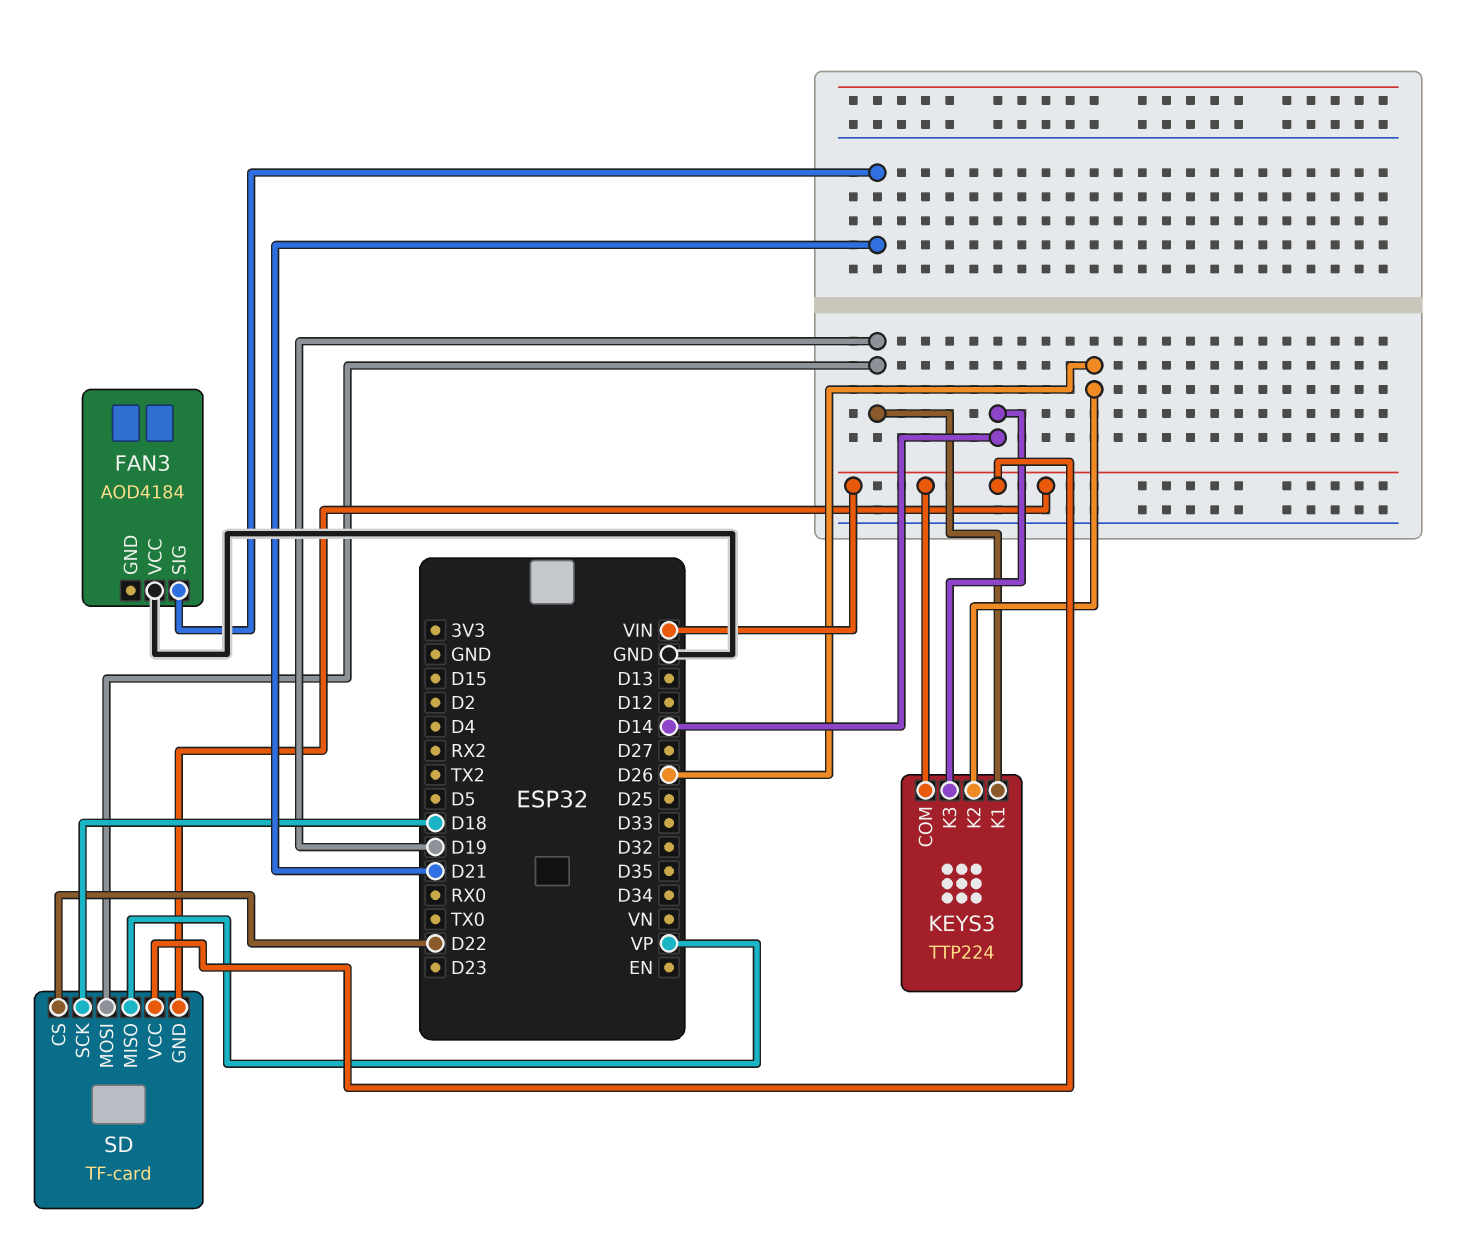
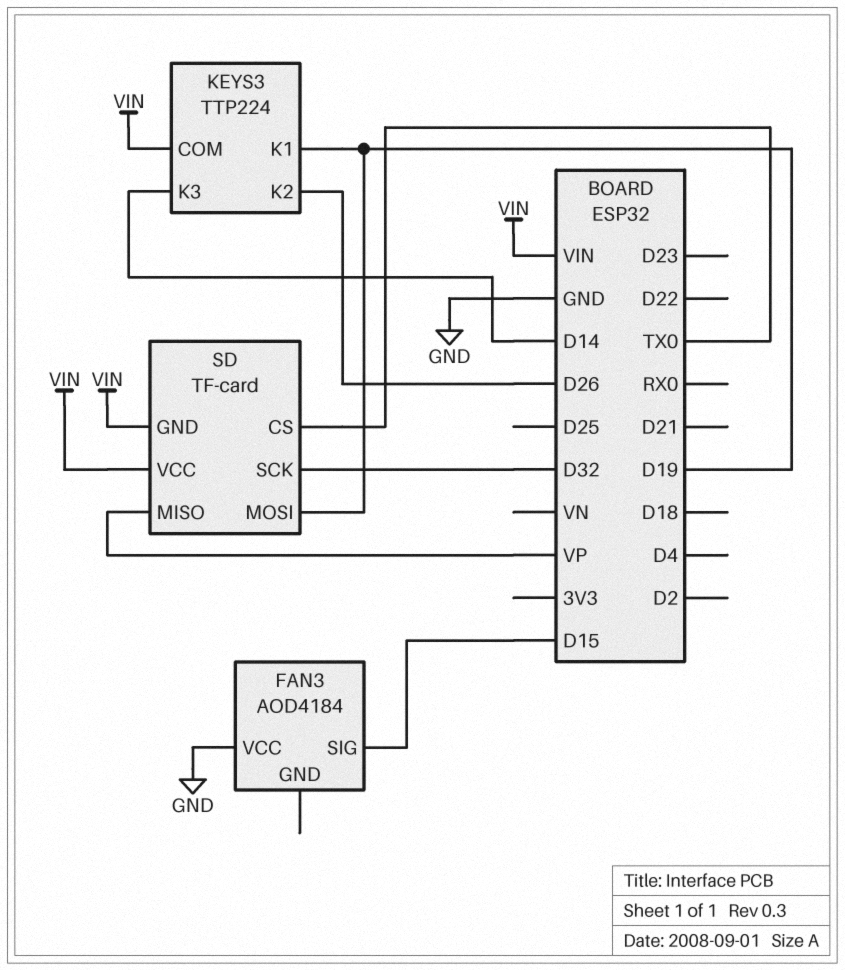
FAN3 pin SIG: D21 -> D15
SD pin CS: D22 -> TX0
SD pin SCK: D18 -> D32

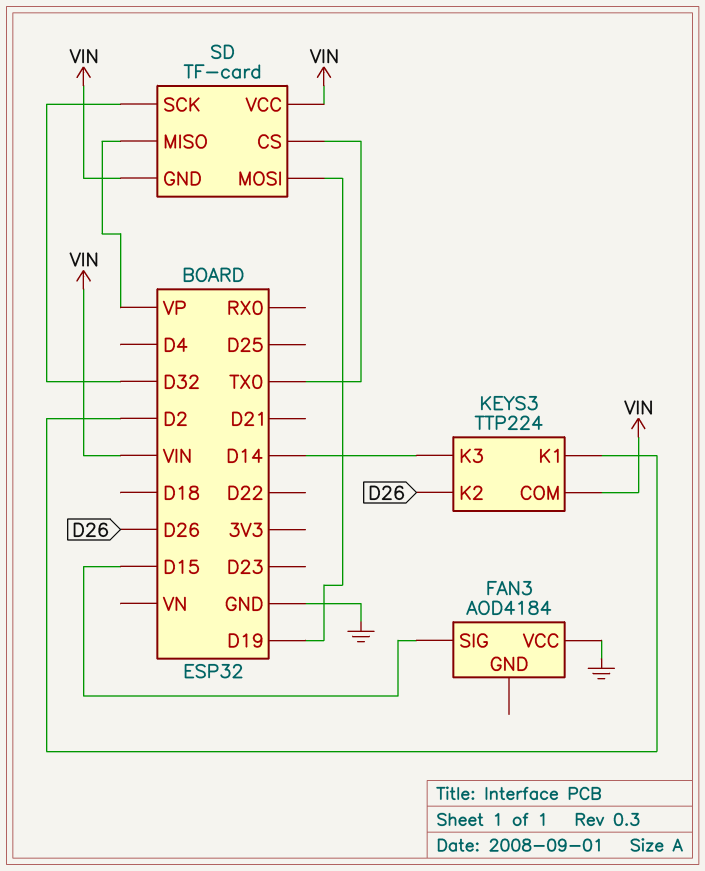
KEYS3 pin K1: D19 -> D2

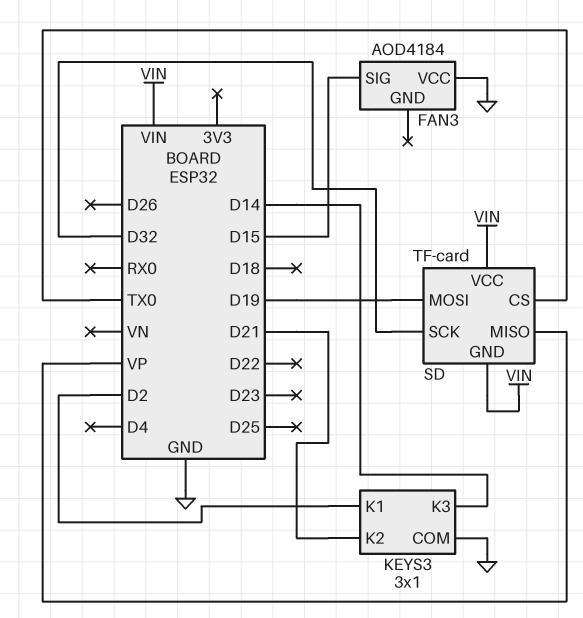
KEYS3: TTP224 -> 3x1
KEYS3 pin COM: VIN -> GND
KEYS3 pin K2: D26 -> D21

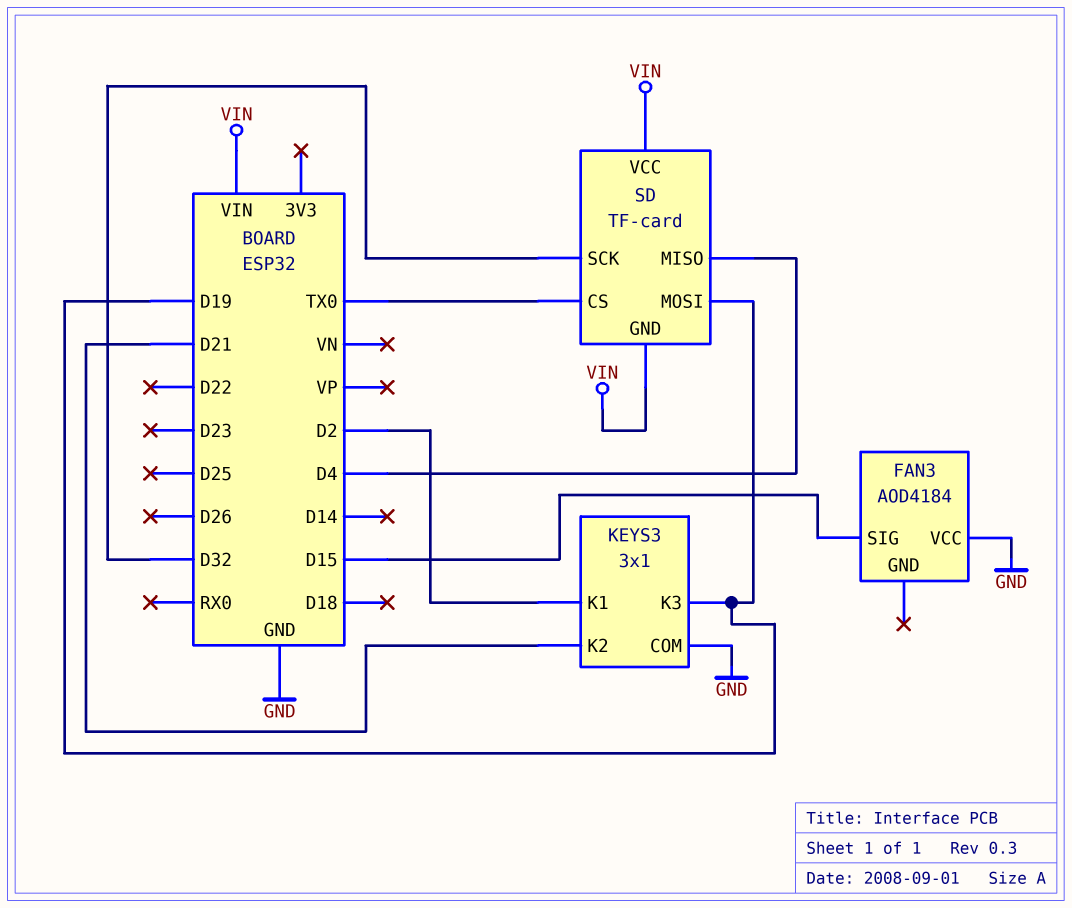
KEYS3 pin K3: D14 -> D19
SD pin MISO: VP -> D4

